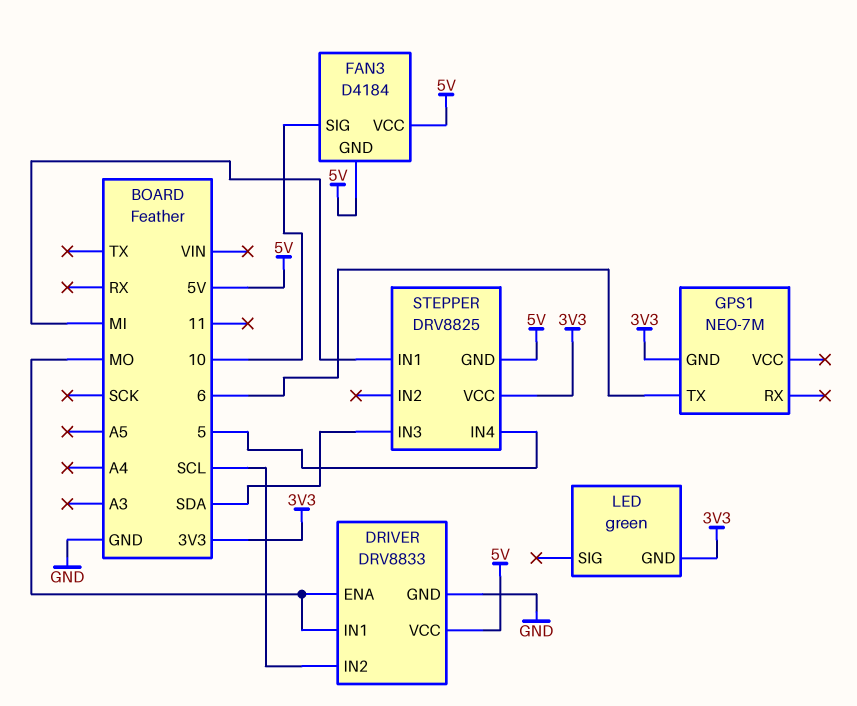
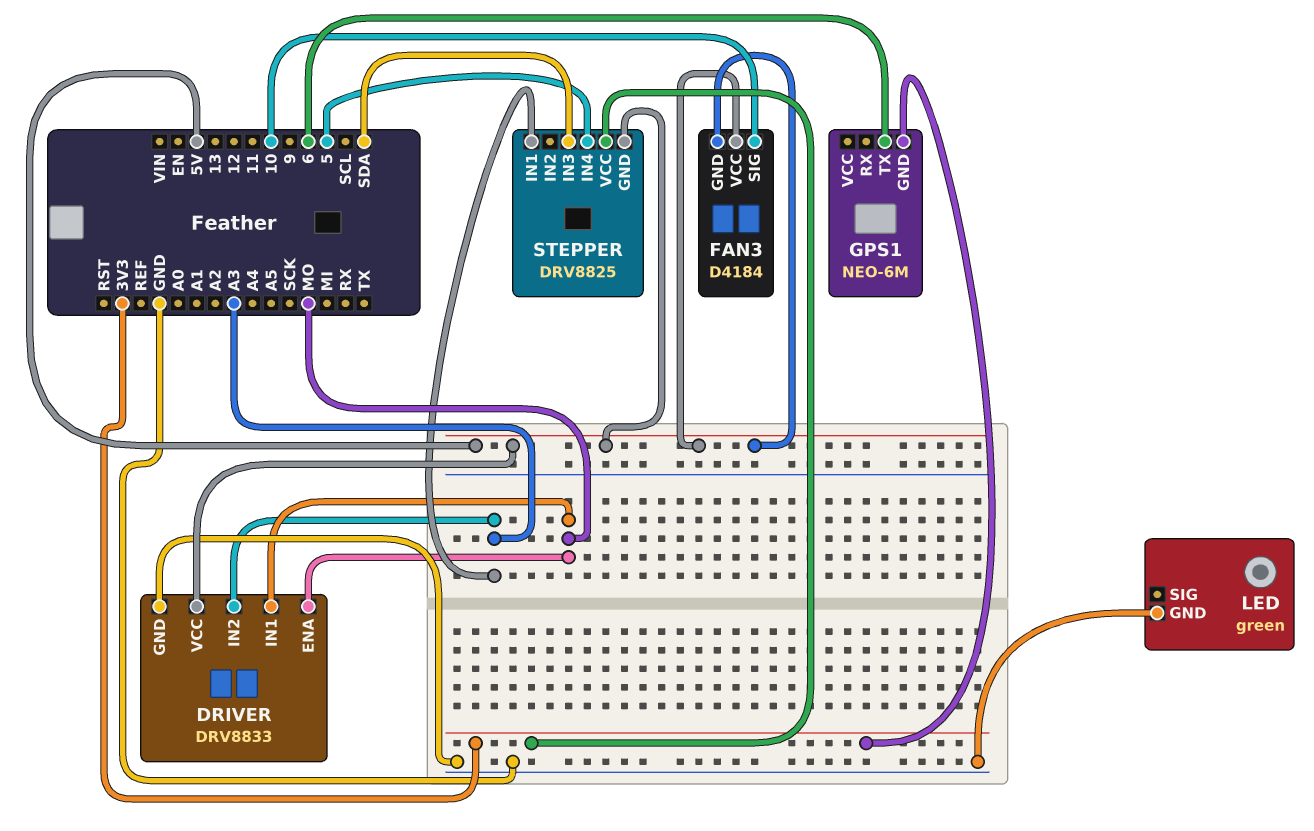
DRIVER pin IN2: SCL -> A3
GPS1: NEO-7M -> NEO-6M
LED pin GND: 3V3 -> GND
STEPPER pin IN1: MI -> A3

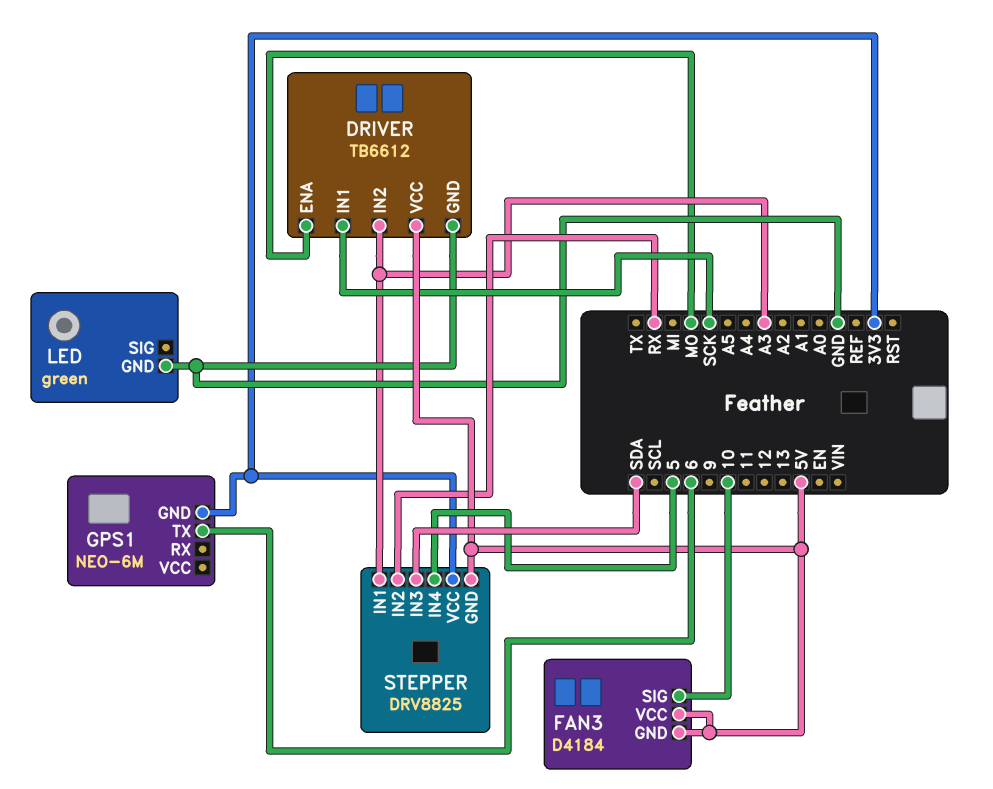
DRIVER: DRV8833 -> TB6612
DRIVER pin IN1: MO -> SCK
STEPPER pin IN2: none -> RX

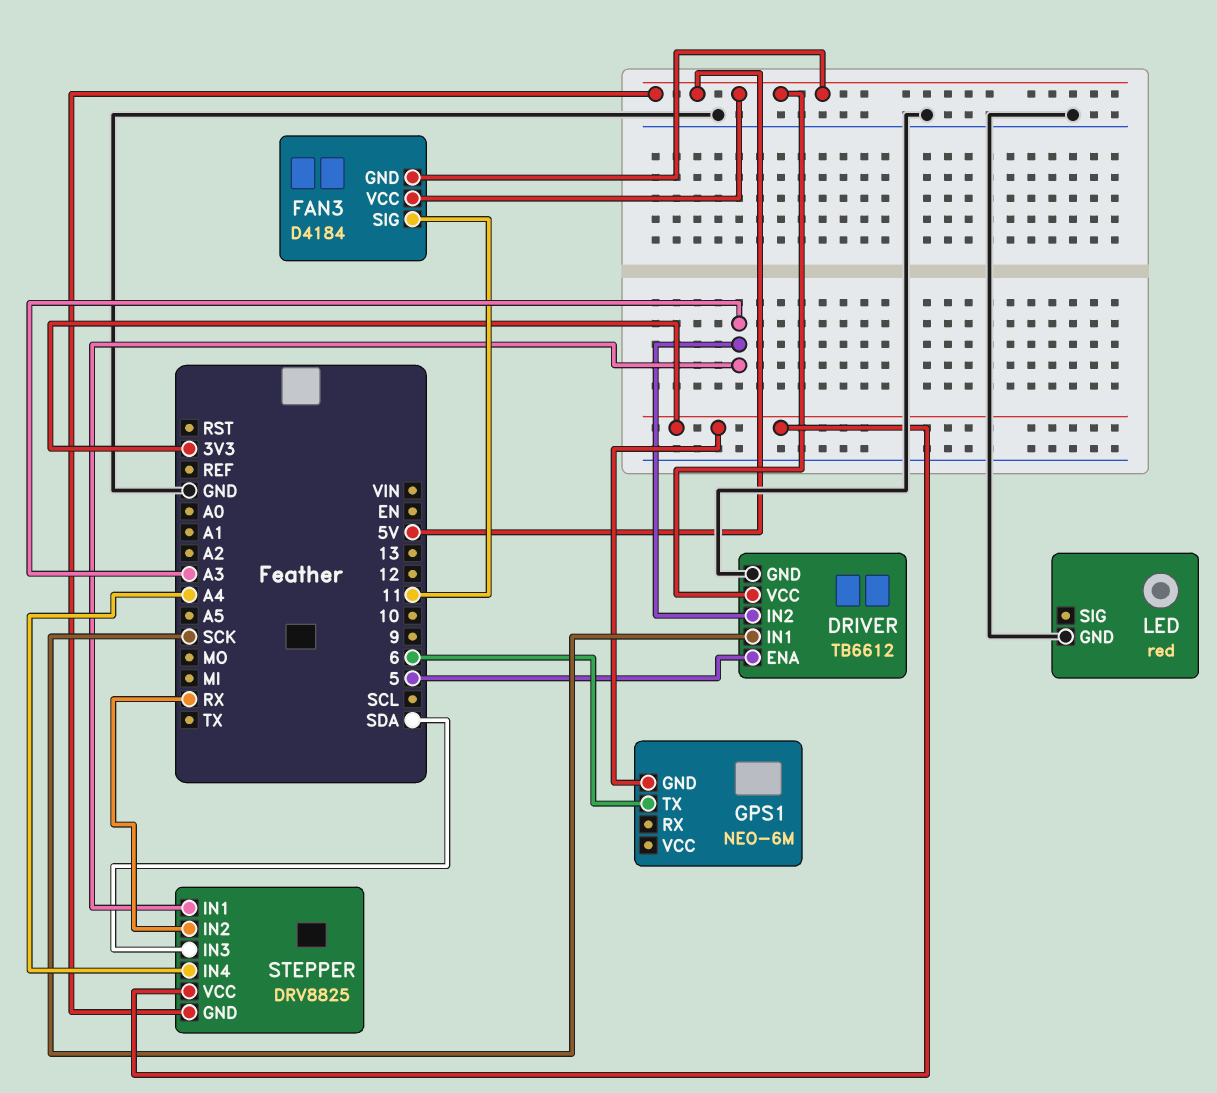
DRIVER pin ENA: MO -> 5
FAN3 pin SIG: 10 -> 11
LED: green -> red
STEPPER pin IN4: 5 -> A4

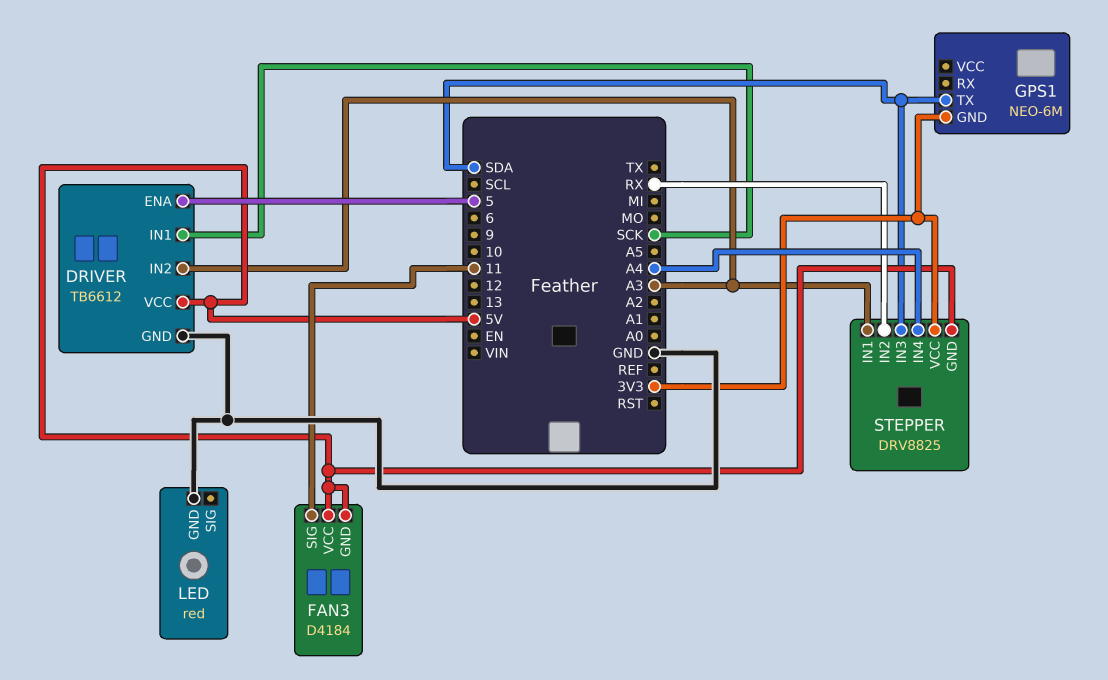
GPS1 pin TX: 6 -> SDA

